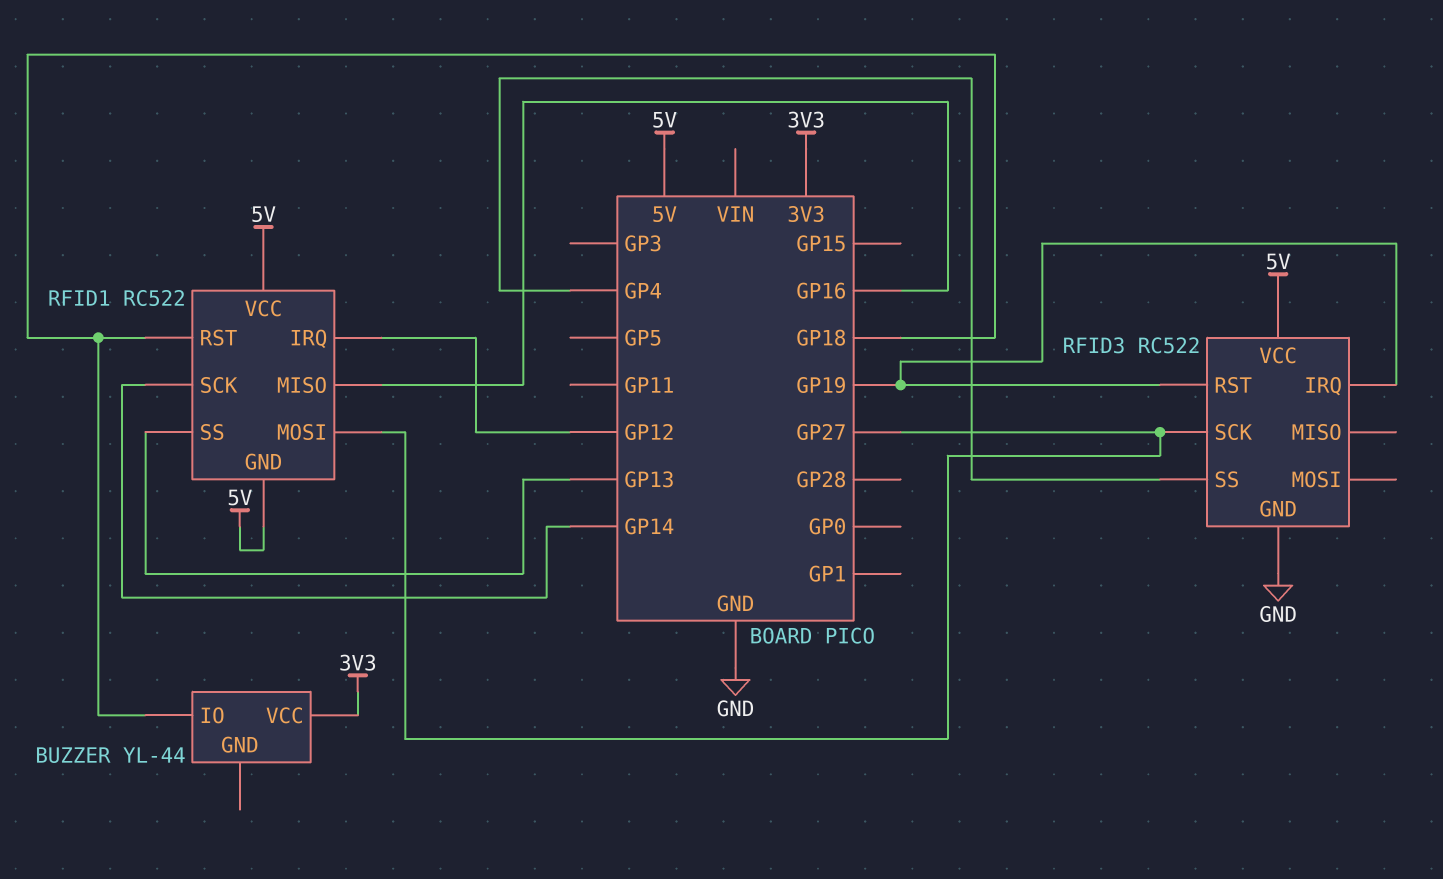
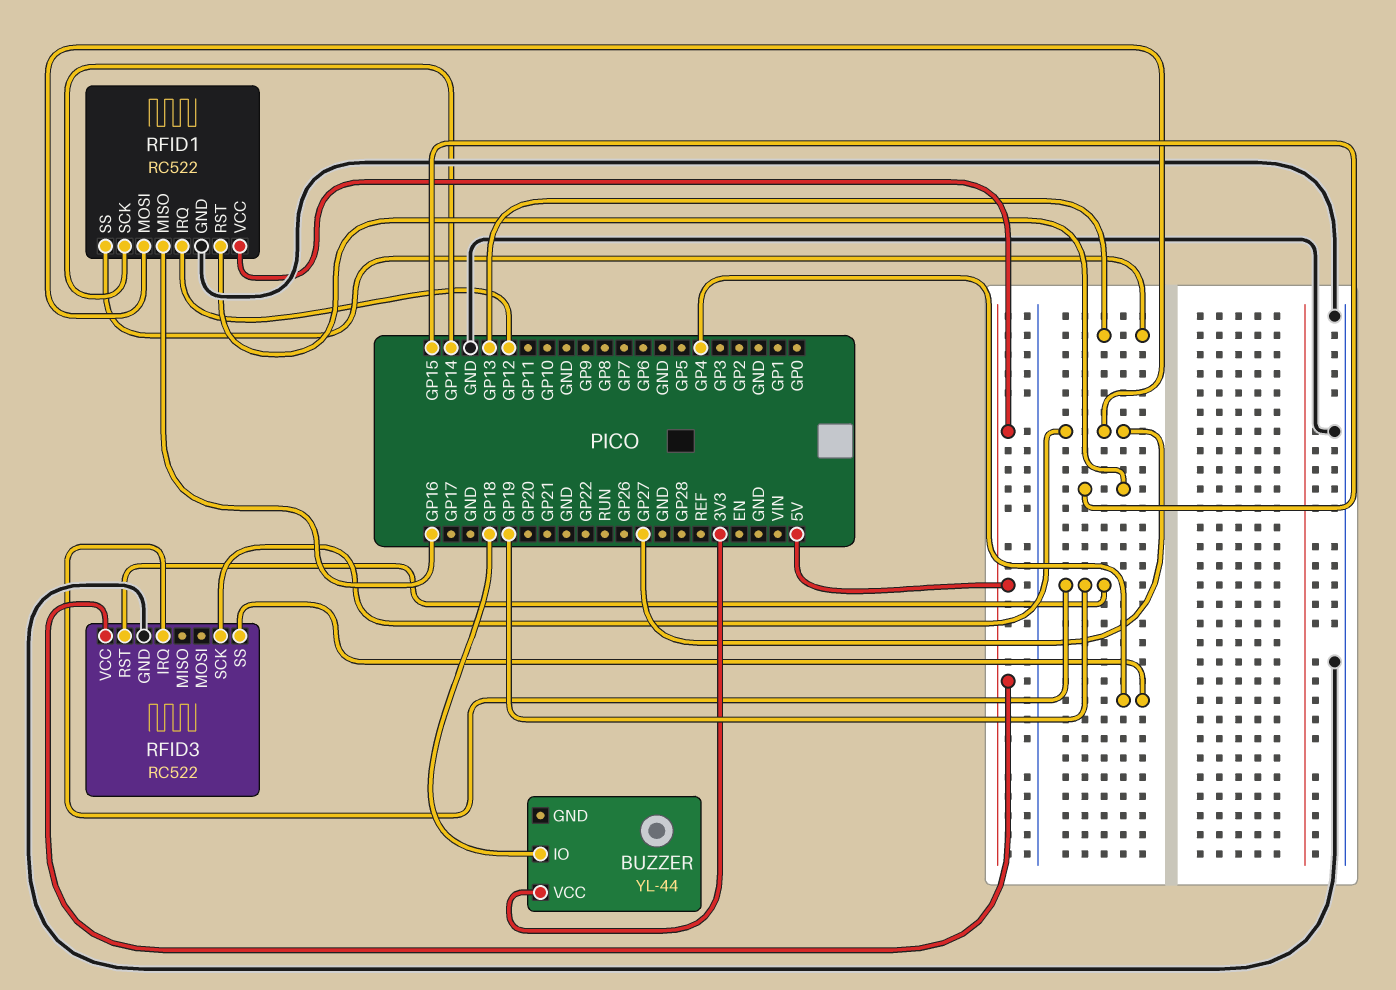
RFID1 pin GND: 5V -> GND
RFID1 pin RST: GP18 -> GP15

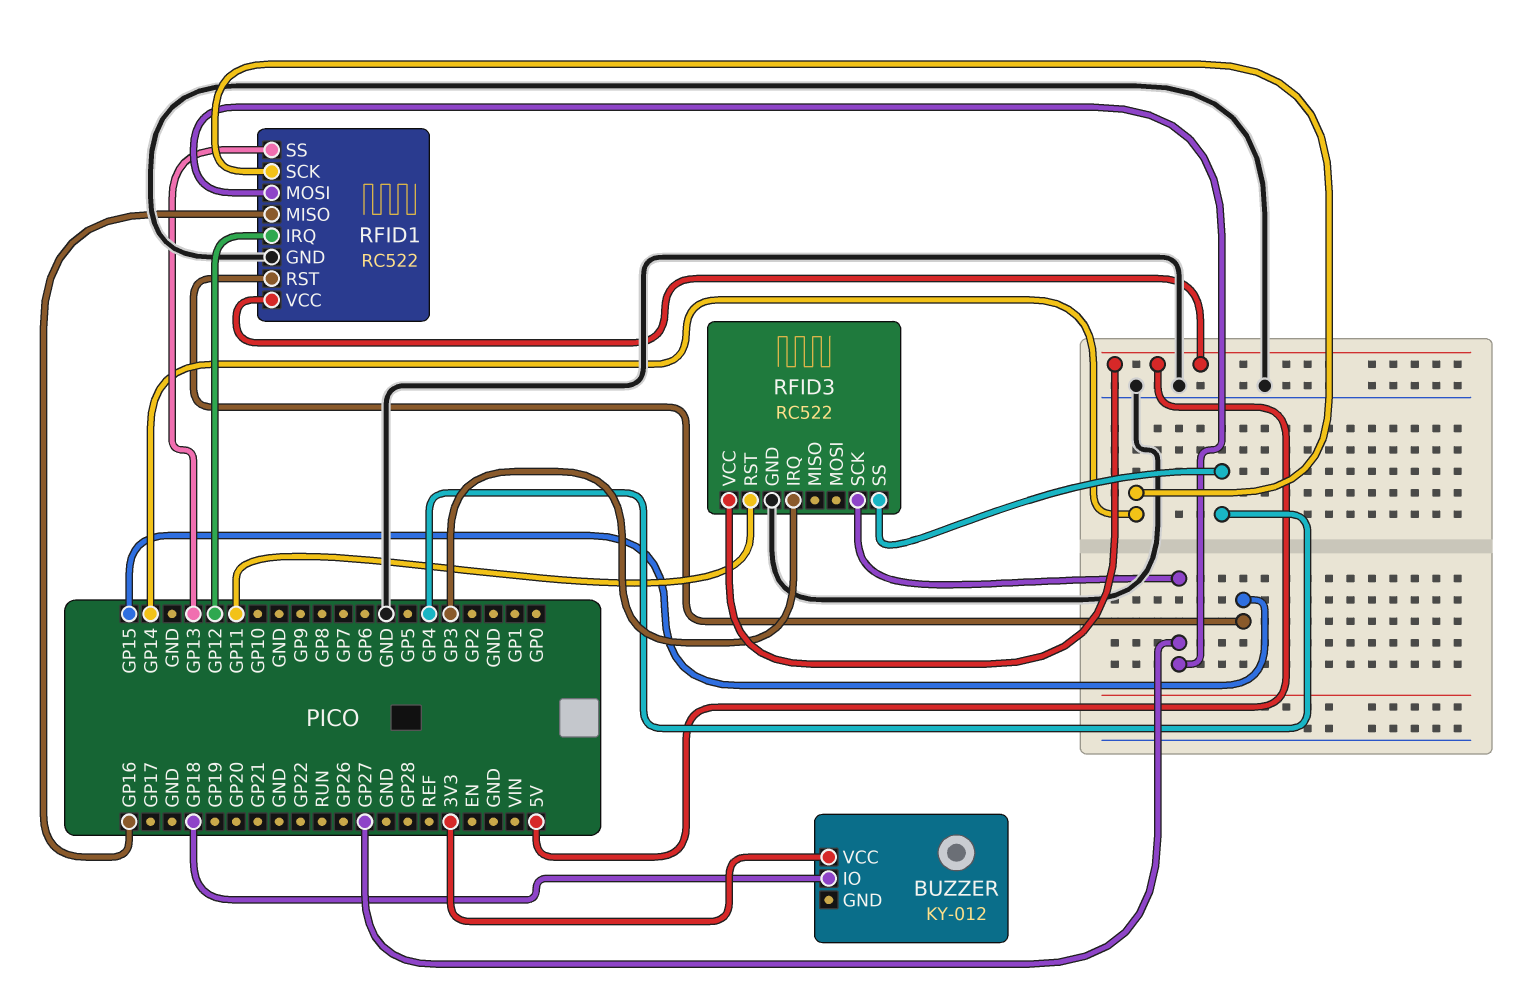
BUZZER: YL-44 -> KY-012
RFID3 pin IRQ: GP19 -> GP3
RFID3 pin RST: GP19 -> GP11

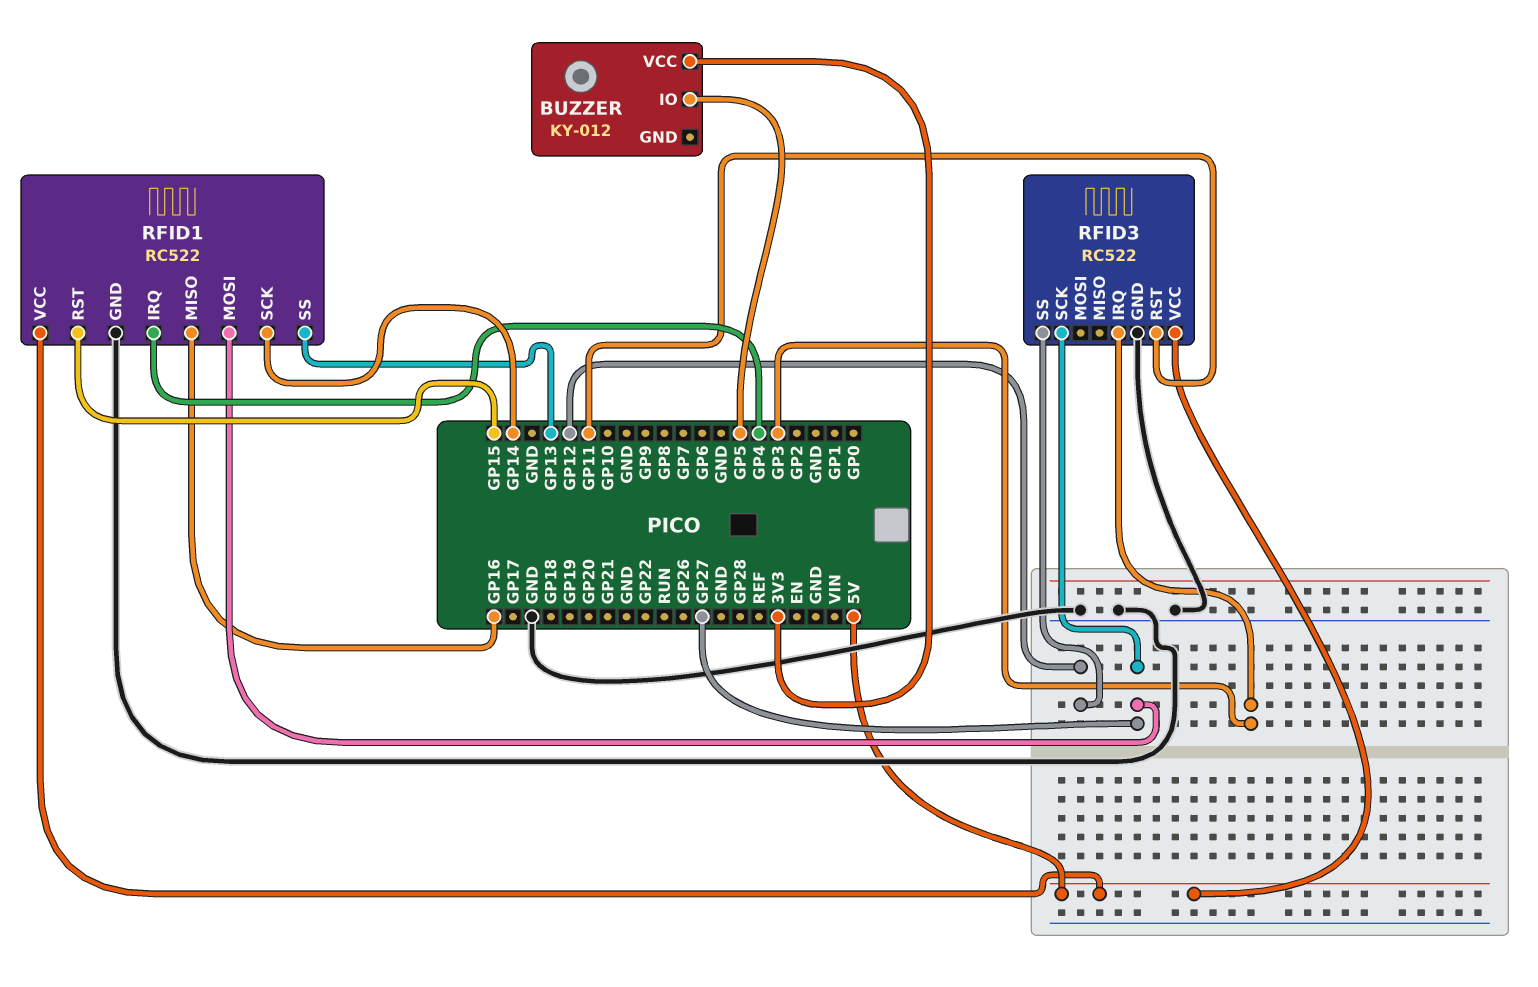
BUZZER pin IO: GP18 -> GP5
RFID1 pin IRQ: GP12 -> GP4
RFID3 pin SS: GP4 -> GP12

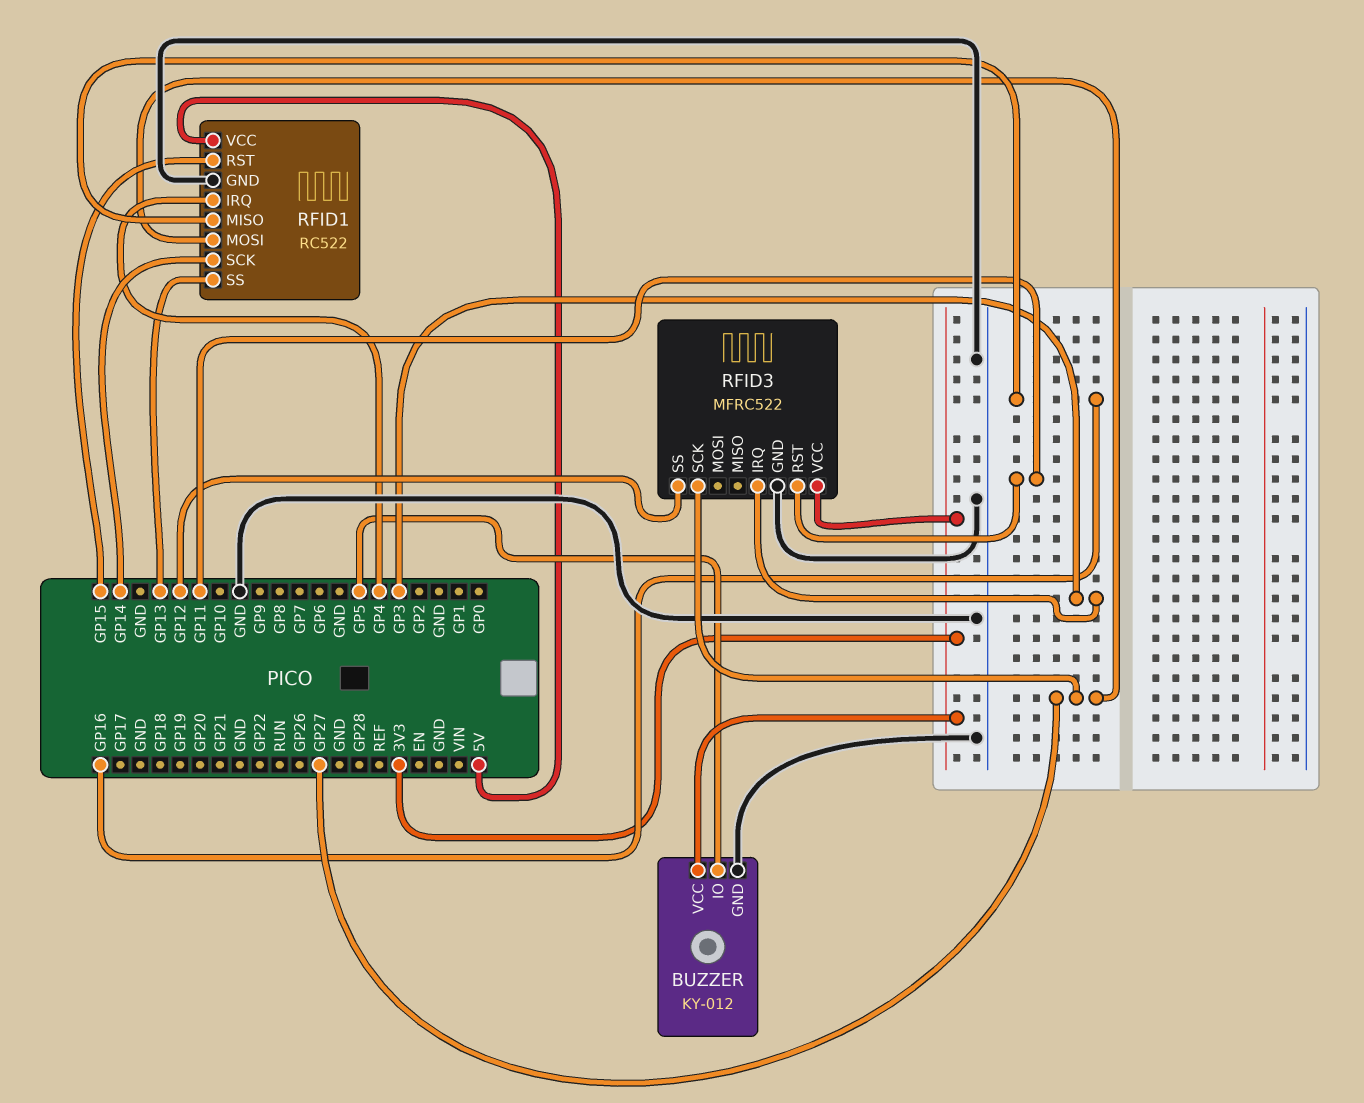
BUZZER pin GND: none -> GND
RFID3: RC522 -> MFRC522
RFID3 pin VCC: 5V -> 3V3

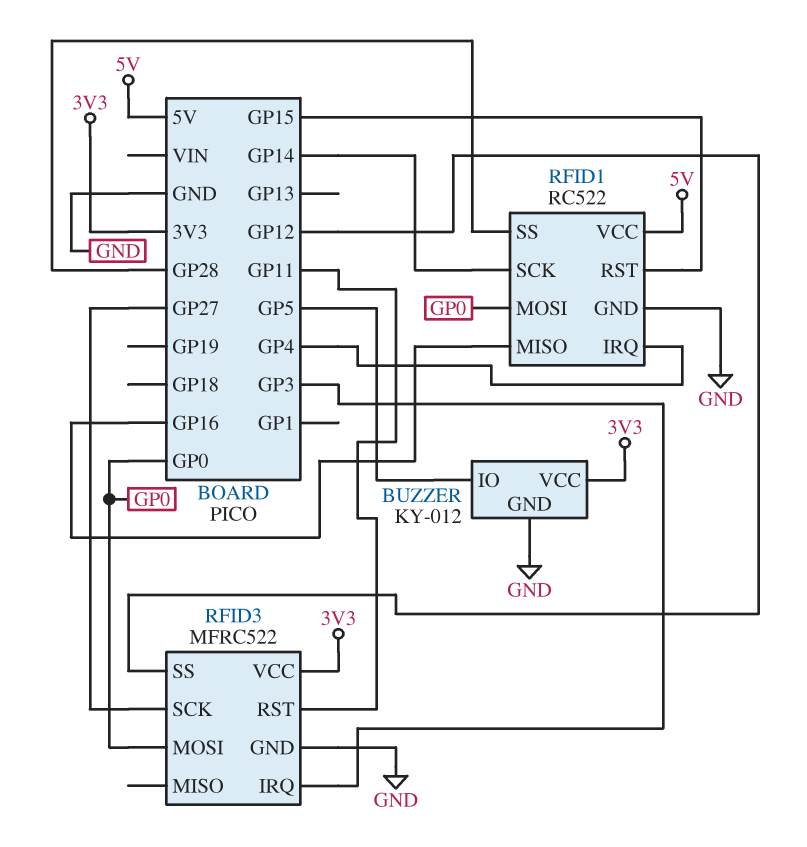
RFID1 pin MOSI: GP27 -> GP0
RFID1 pin SS: GP13 -> GP28
RFID3 pin MOSI: none -> GP0

